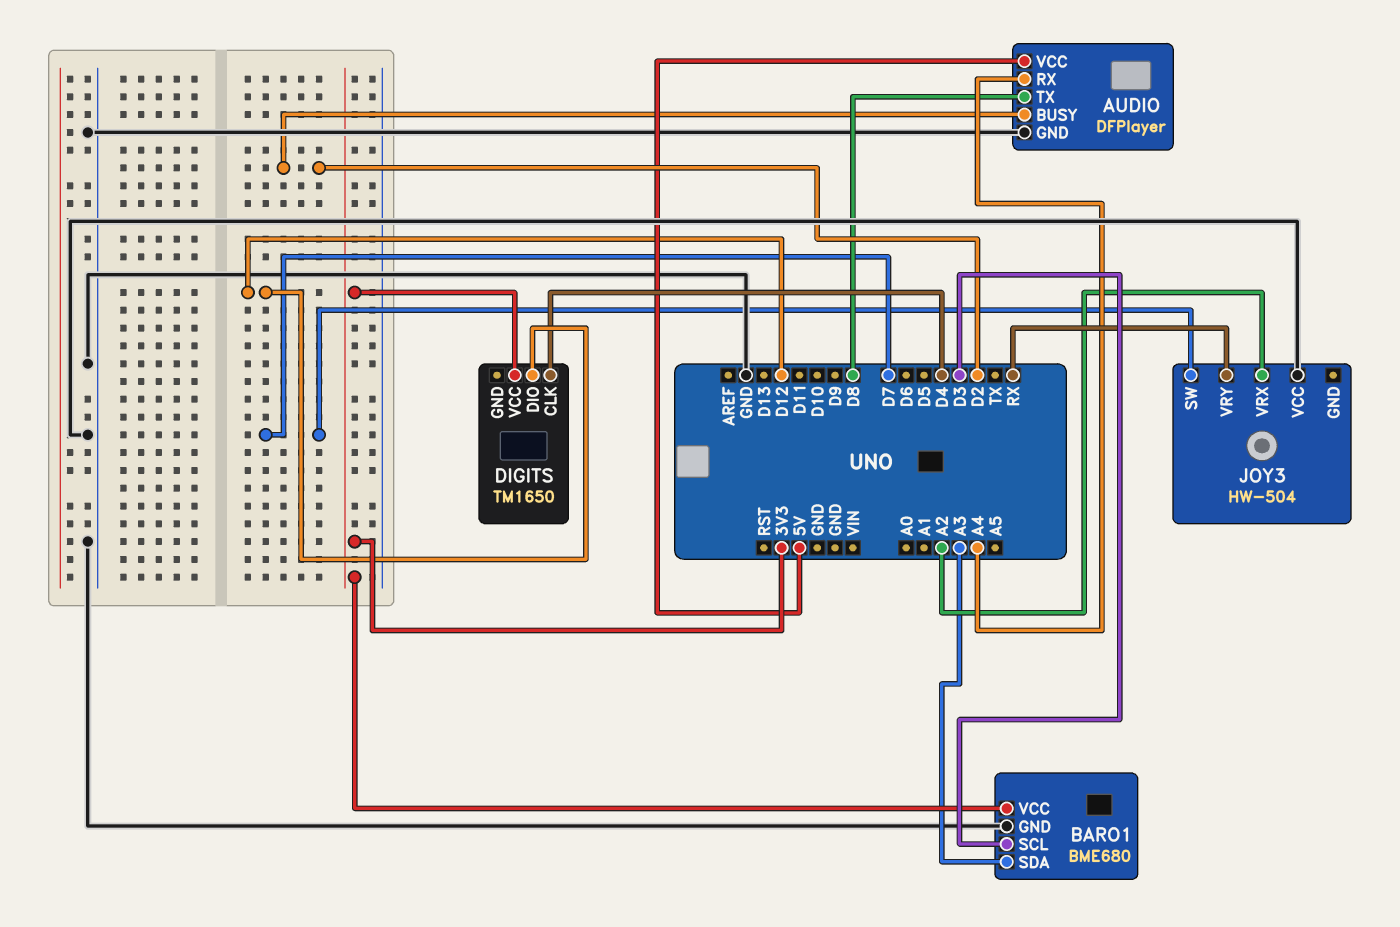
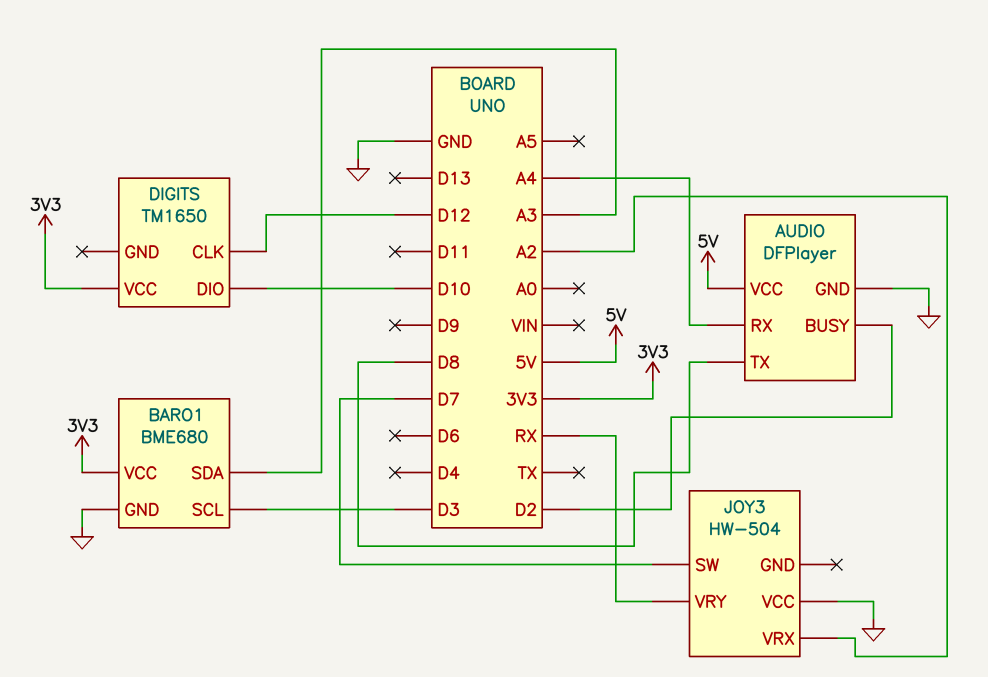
DIGITS pin CLK: D4 -> D12
DIGITS pin DIO: D12 -> D10

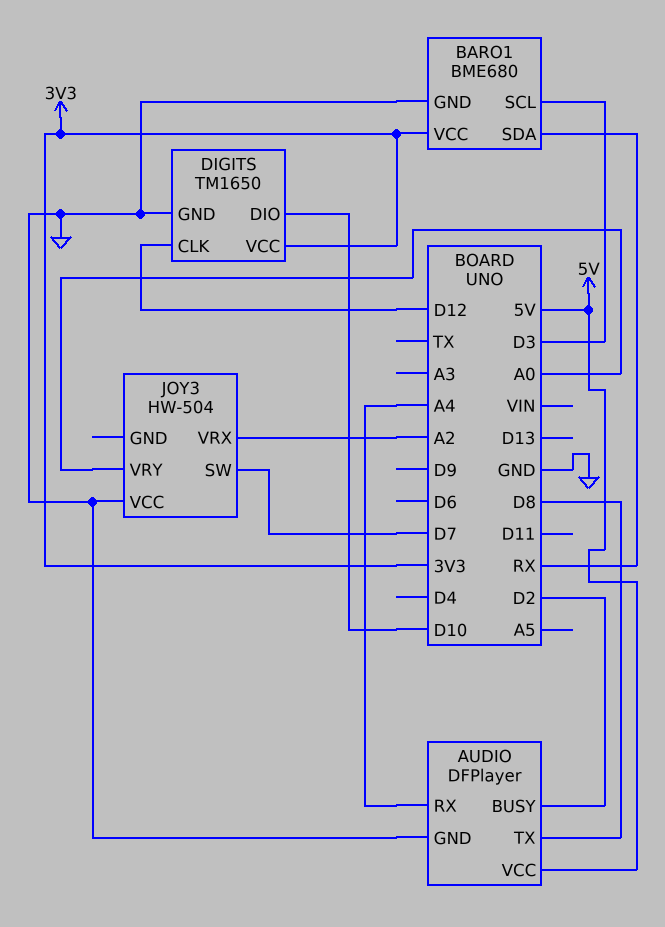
BARO1 pin SDA: A3 -> RX
DIGITS pin GND: none -> GND
JOY3 pin VRY: RX -> A0

